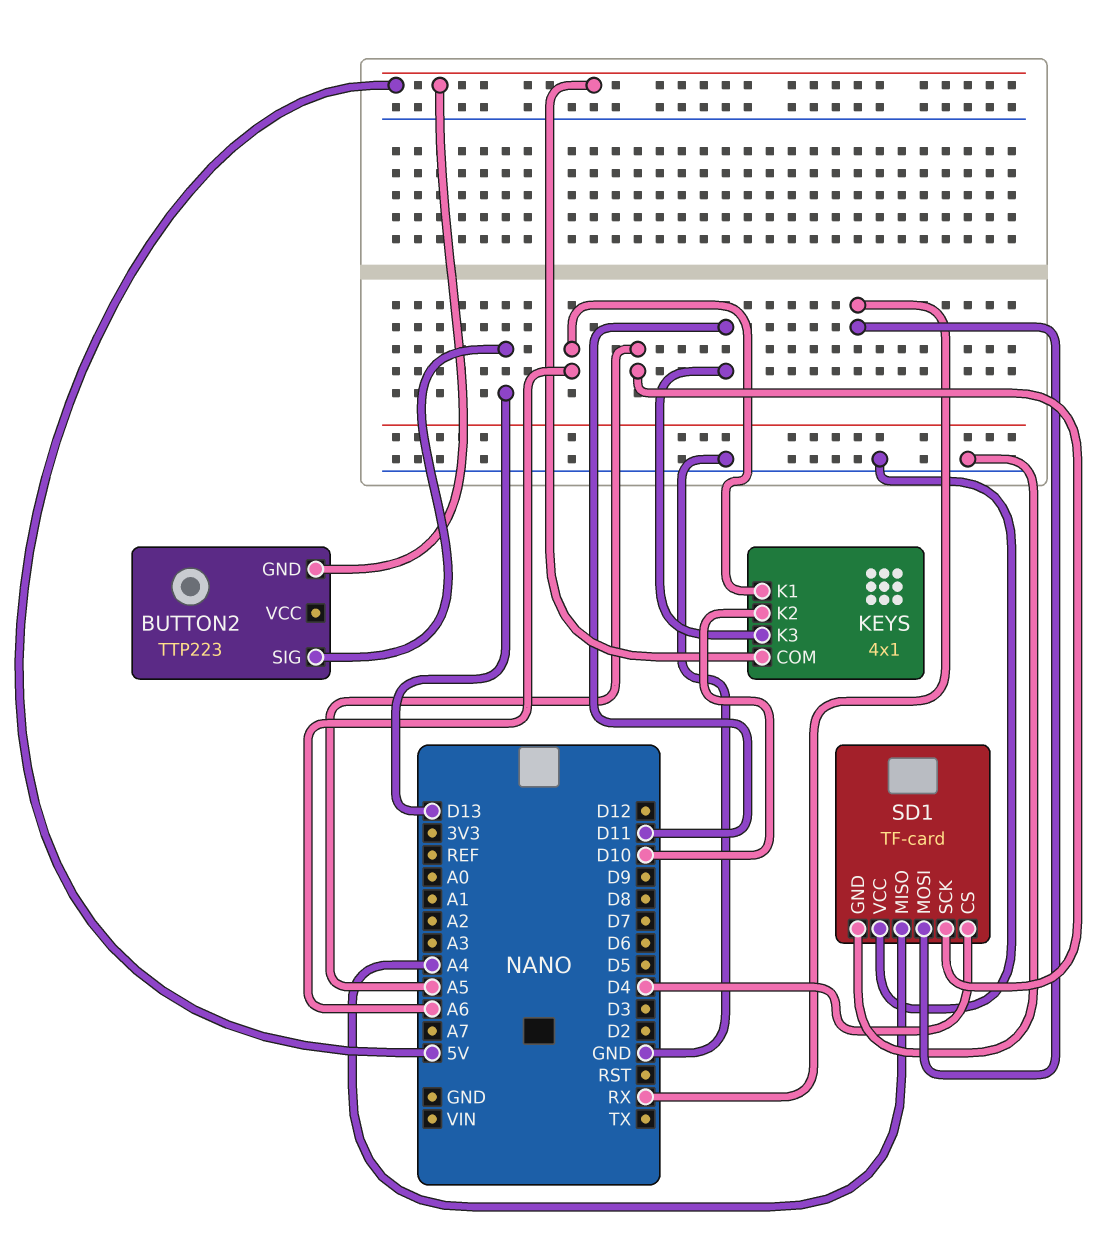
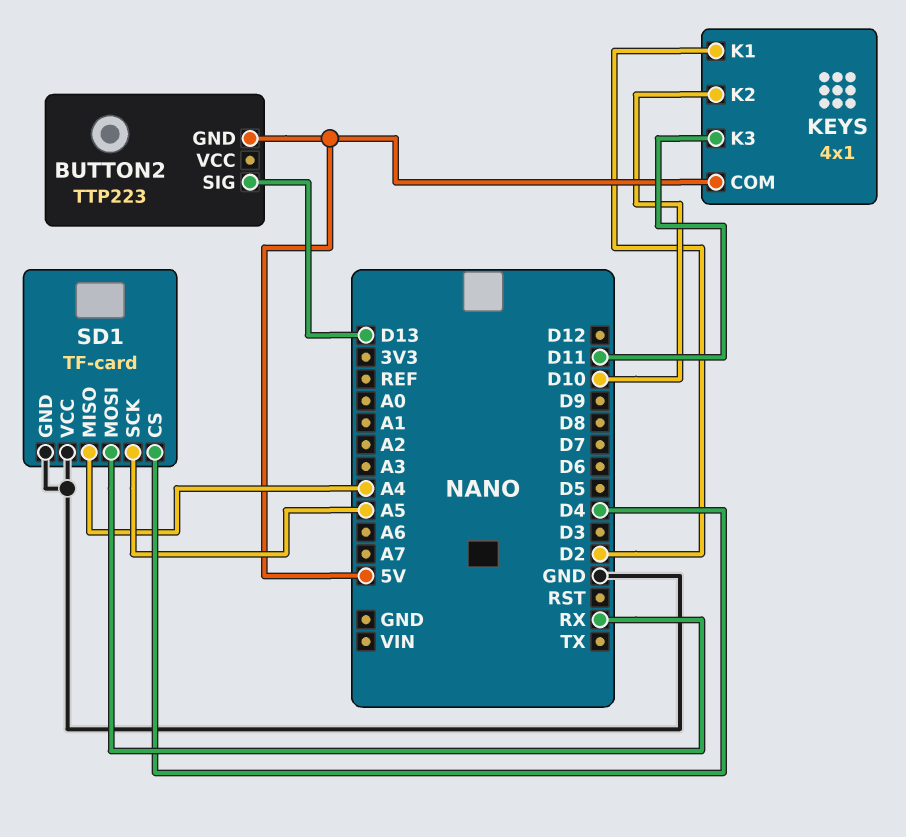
KEYS pin K1: A6 -> D2

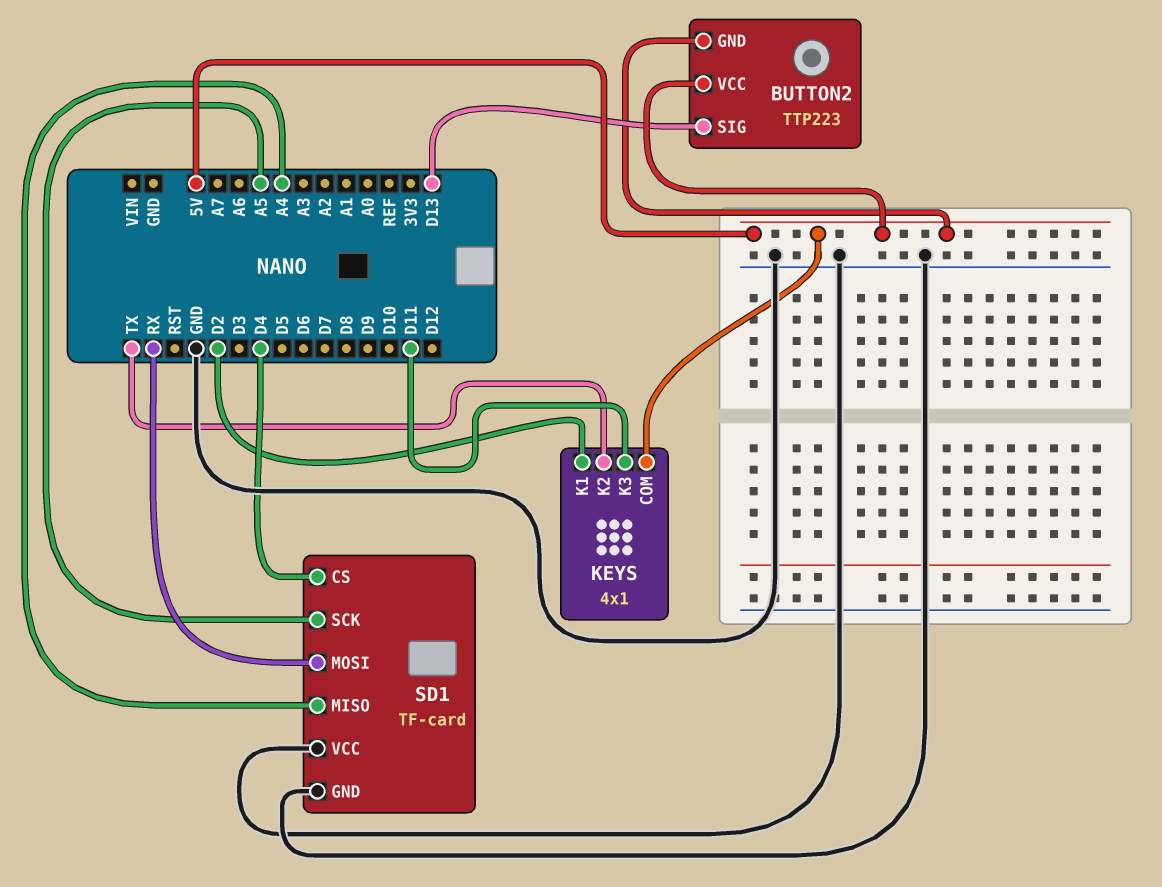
BUTTON2 pin VCC: none -> 5V
KEYS pin K2: D10 -> TX

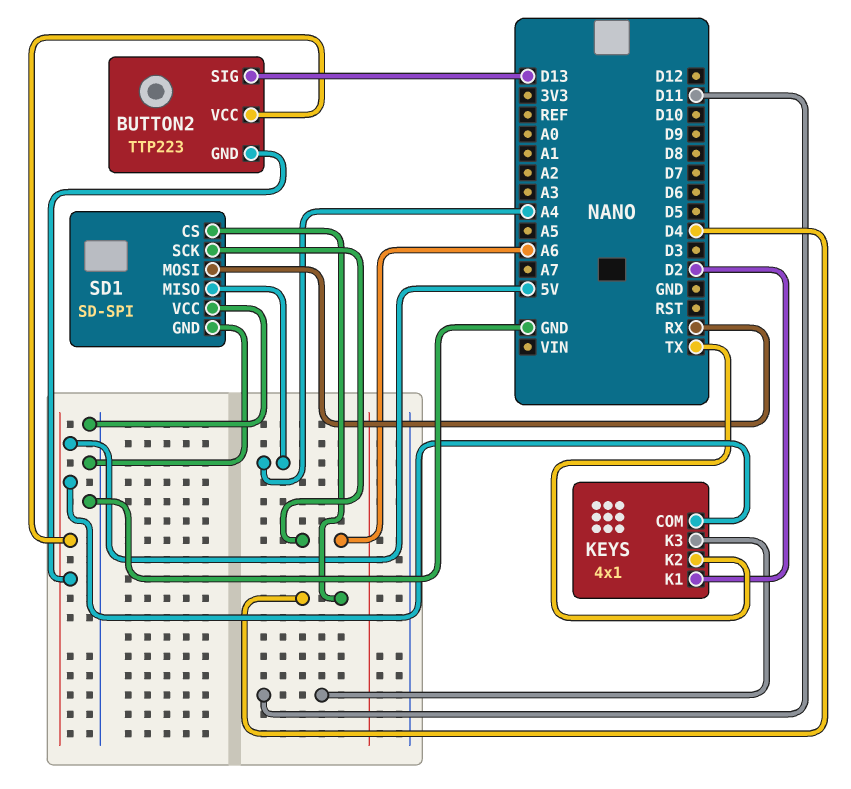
SD1: TF-card -> SD-SPI
SD1 pin SCK: A5 -> A6

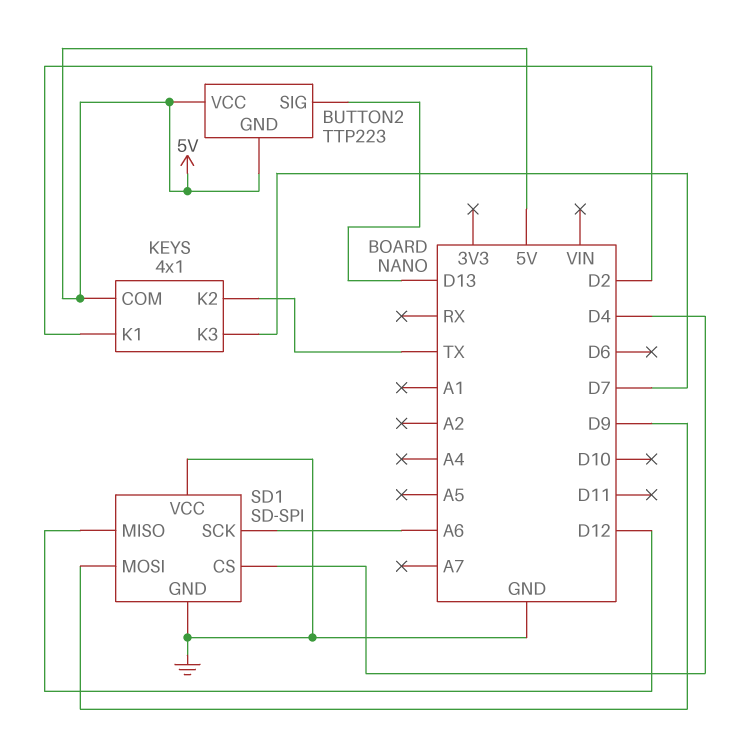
KEYS pin K3: D11 -> D7
SD1 pin MISO: A4 -> D12
SD1 pin MOSI: RX -> D9

